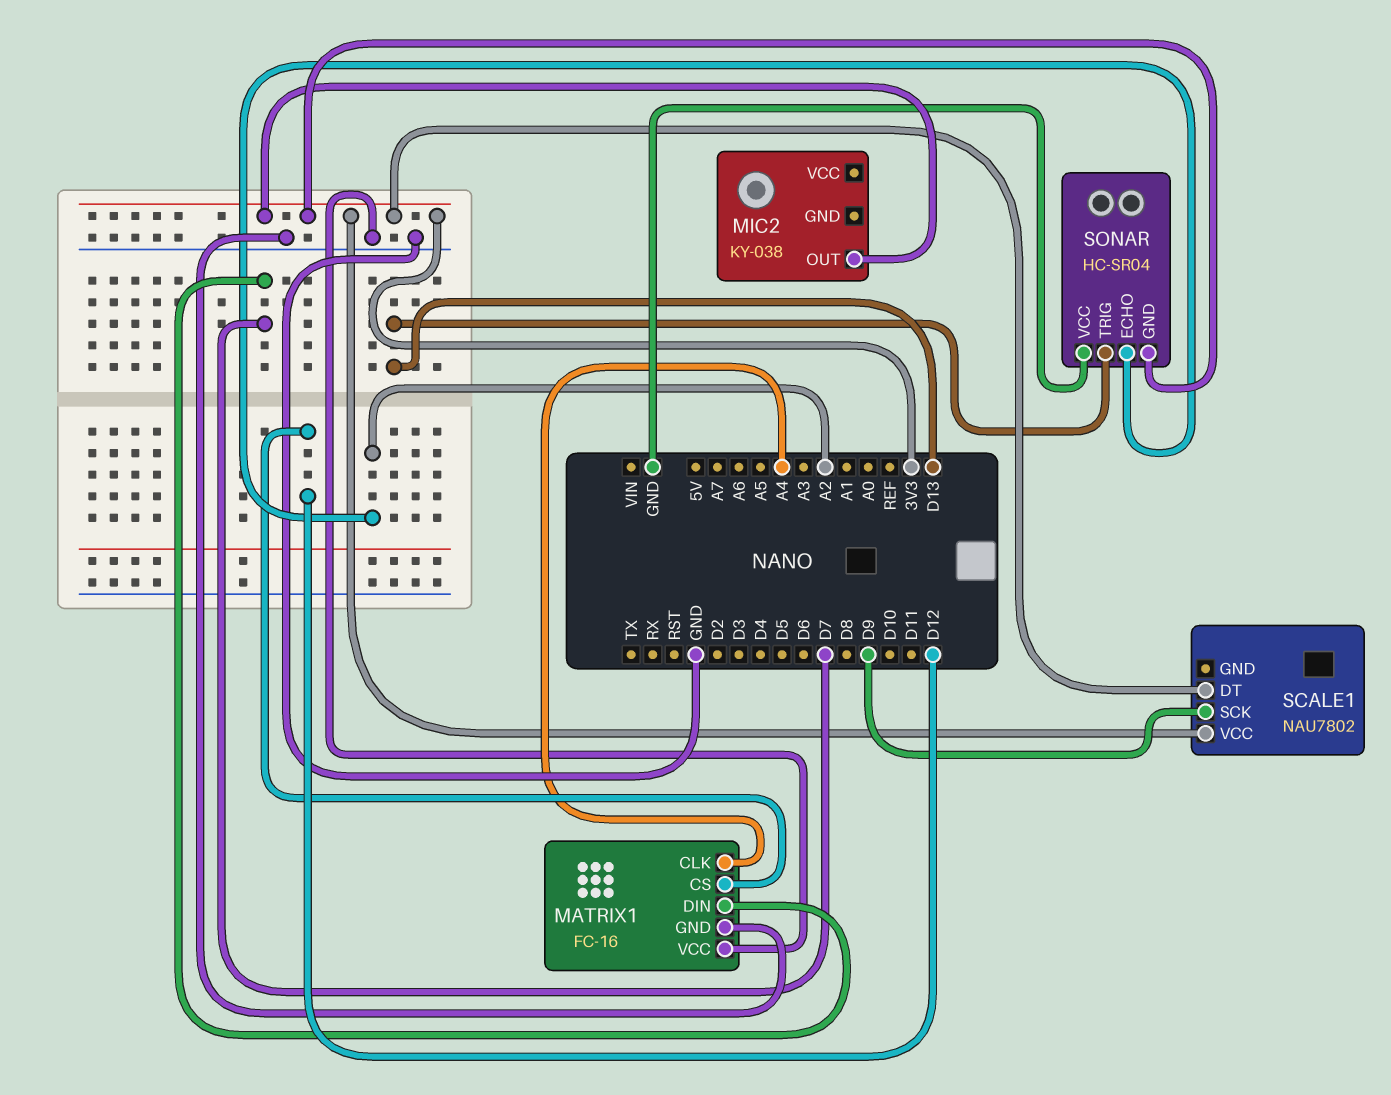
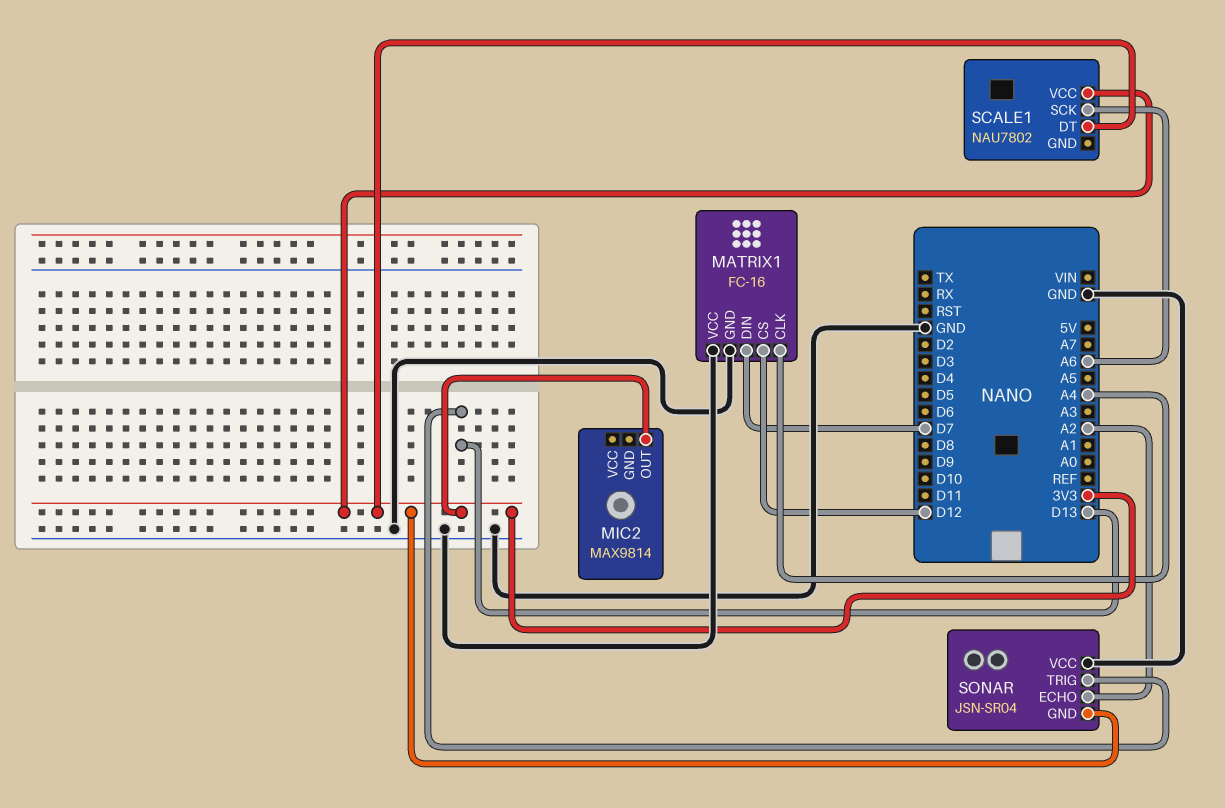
MIC2: KY-038 -> MAX9814
SCALE1 pin SCK: D9 -> A6
SONAR: HC-SR04 -> JSN-SR04

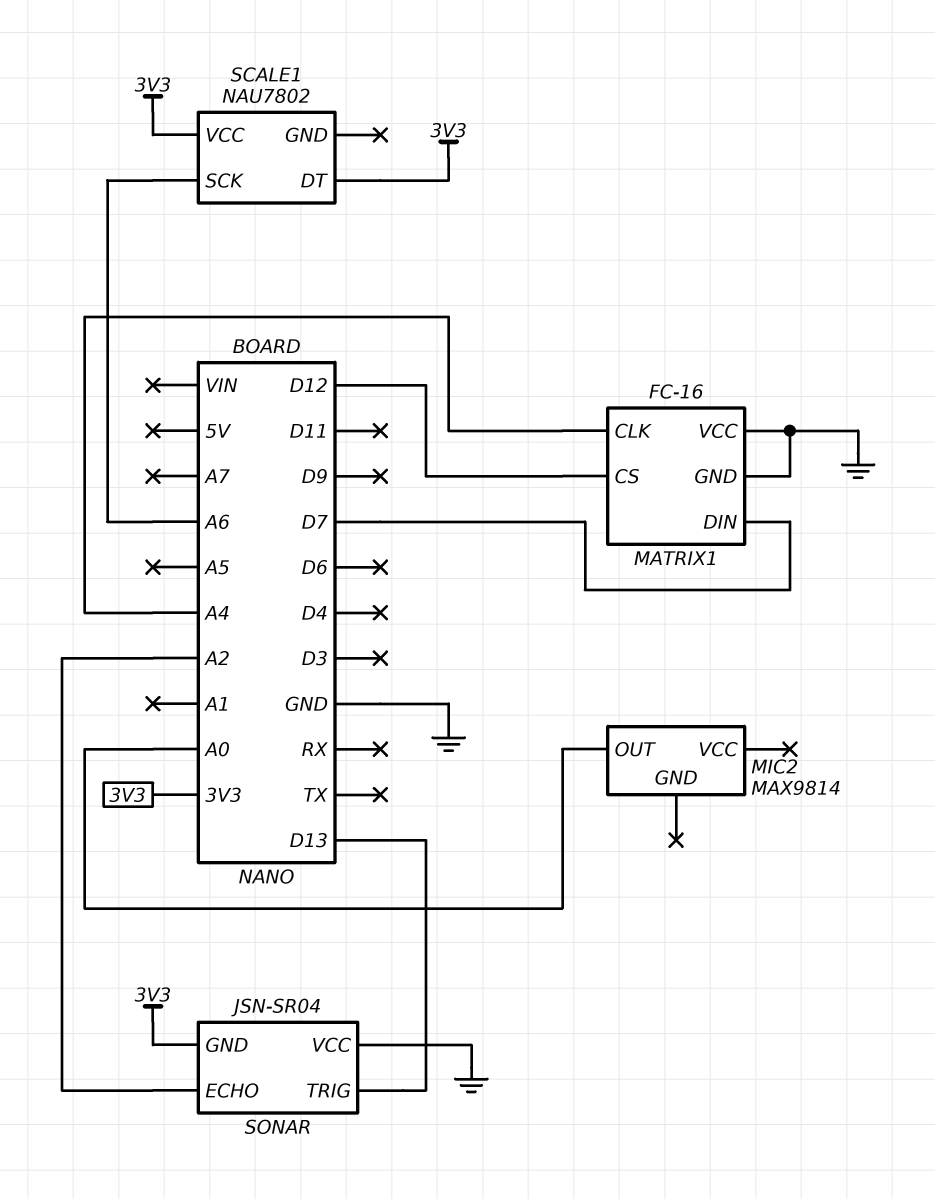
MIC2 pin OUT: 3V3 -> A0

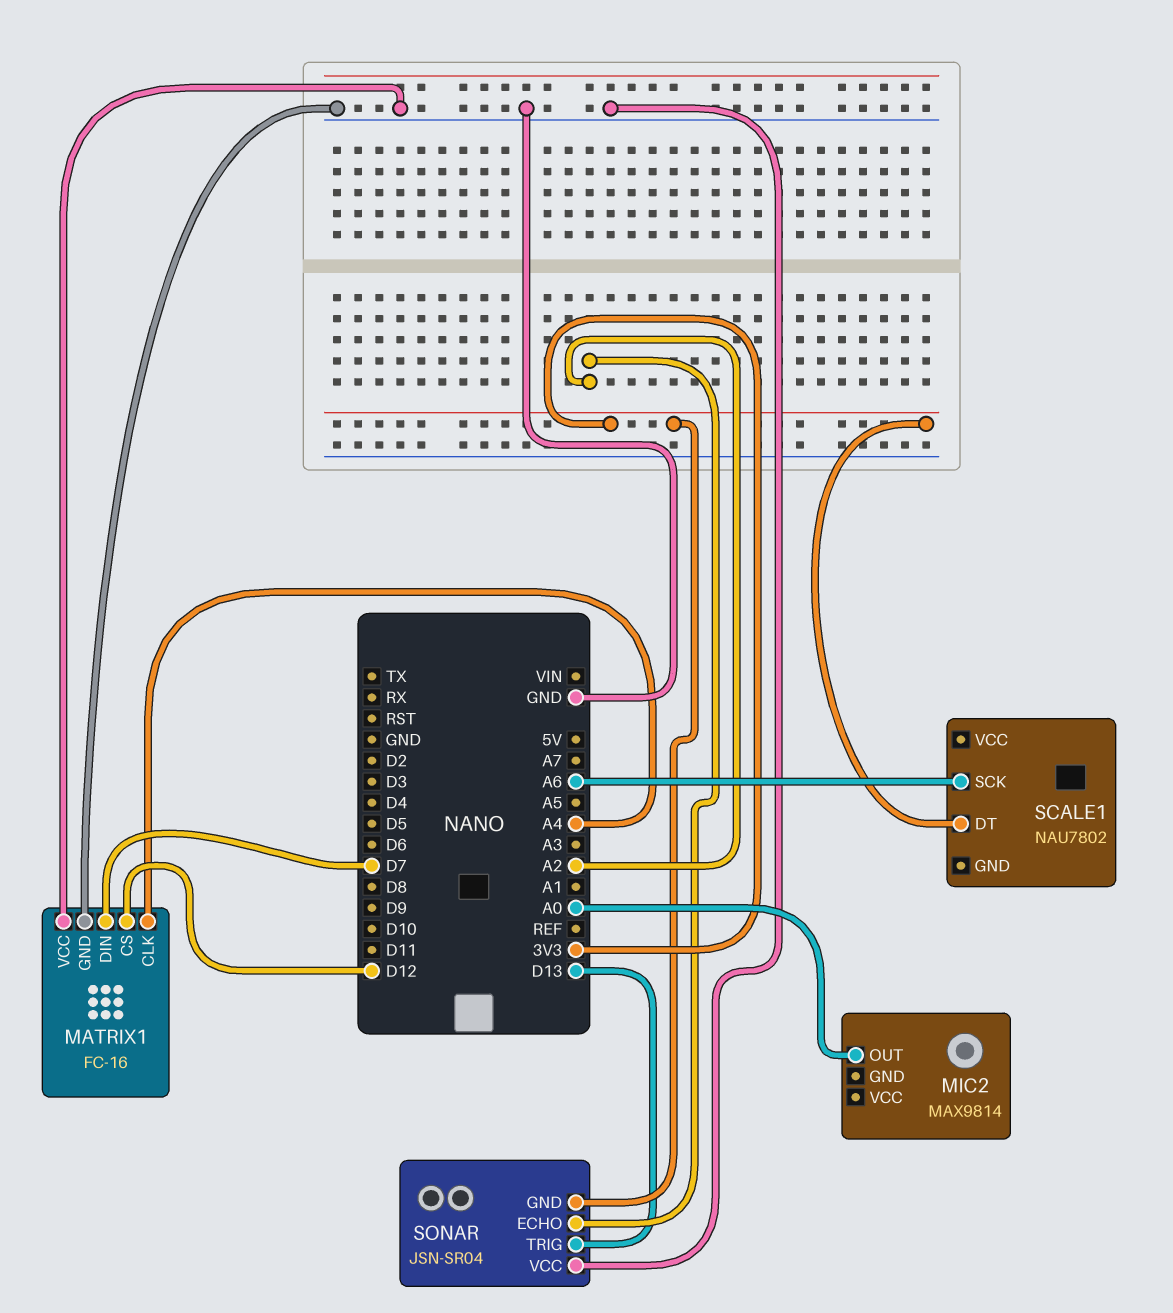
SCALE1 pin VCC: 3V3 -> none

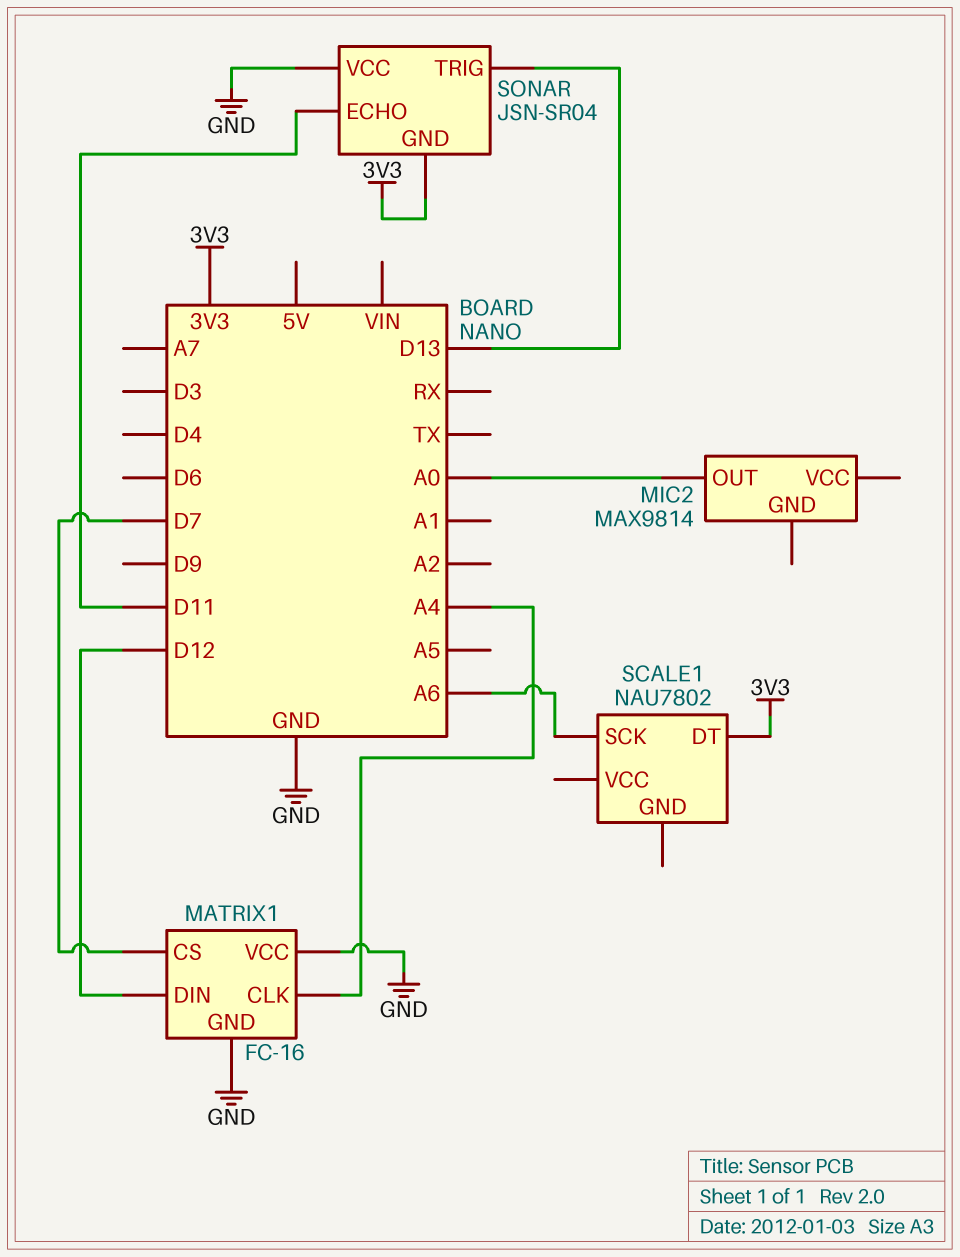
MATRIX1 pin CS: D12 -> D7
MATRIX1 pin DIN: D7 -> D12
SONAR pin ECHO: A2 -> D11

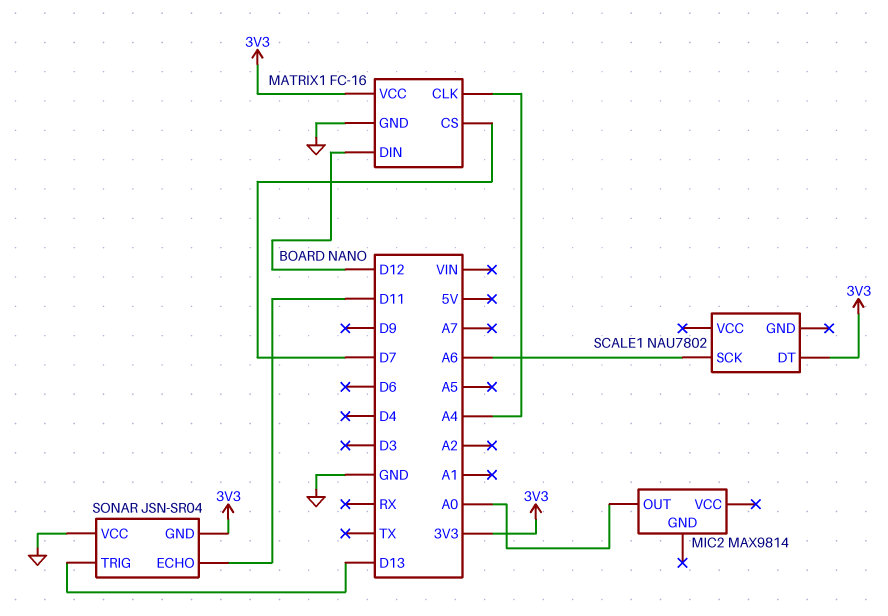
MATRIX1 pin VCC: GND -> 3V3

